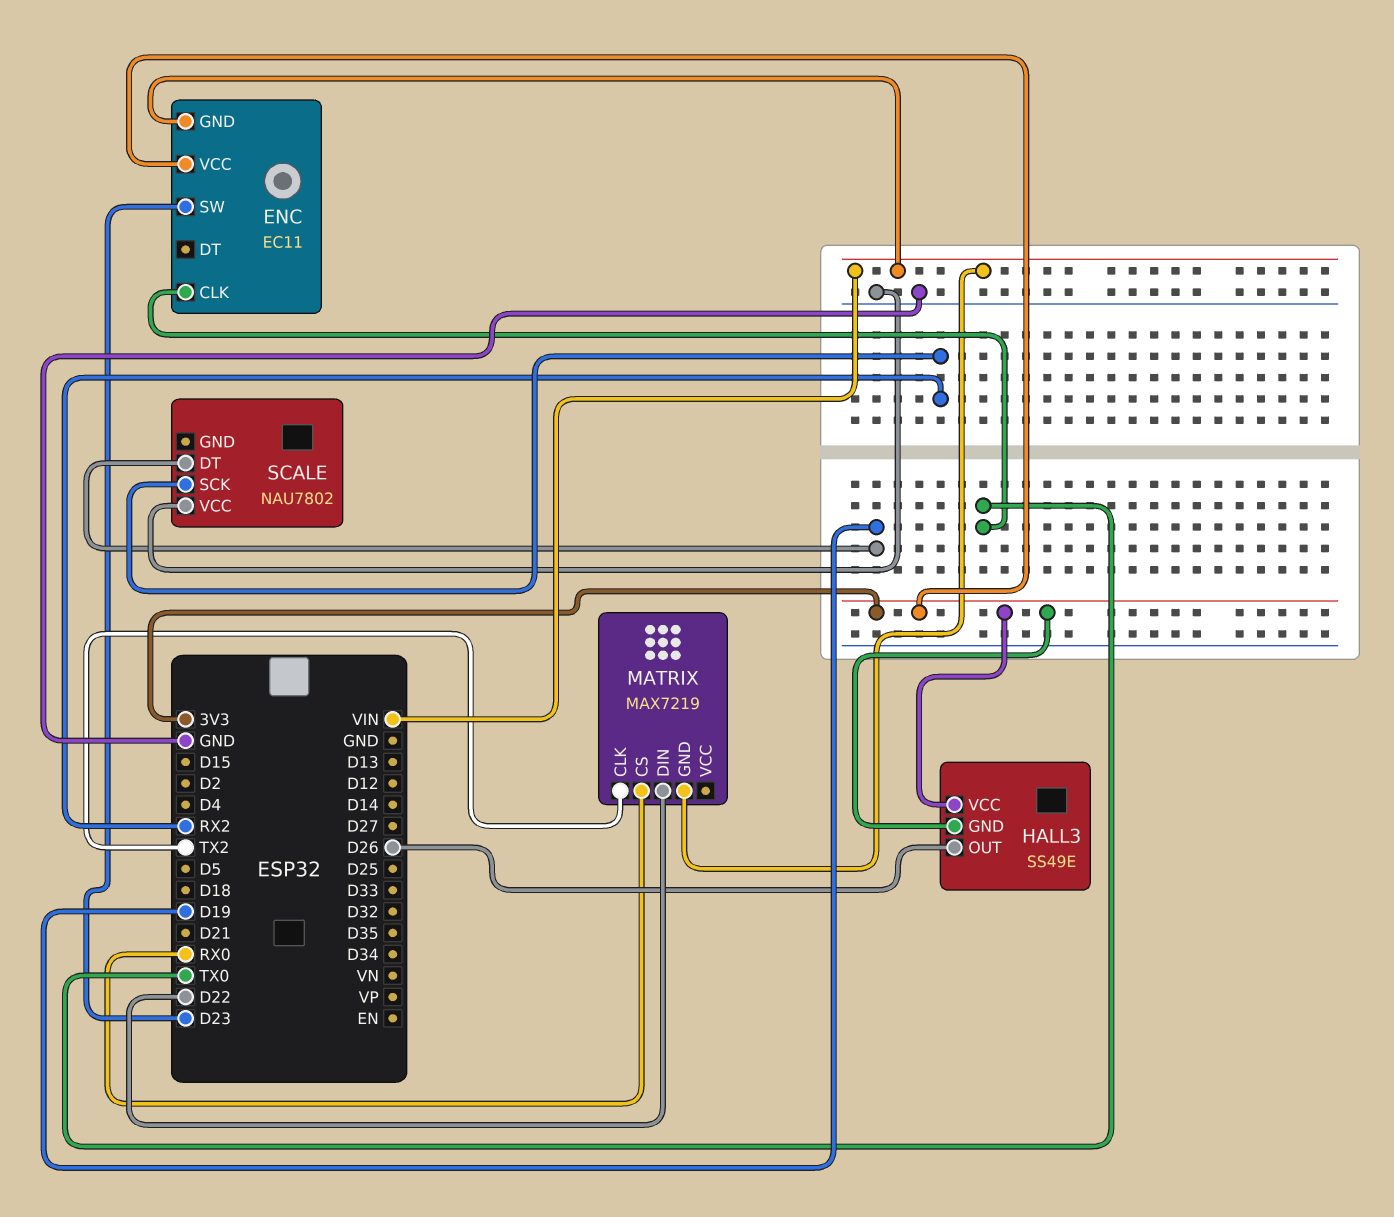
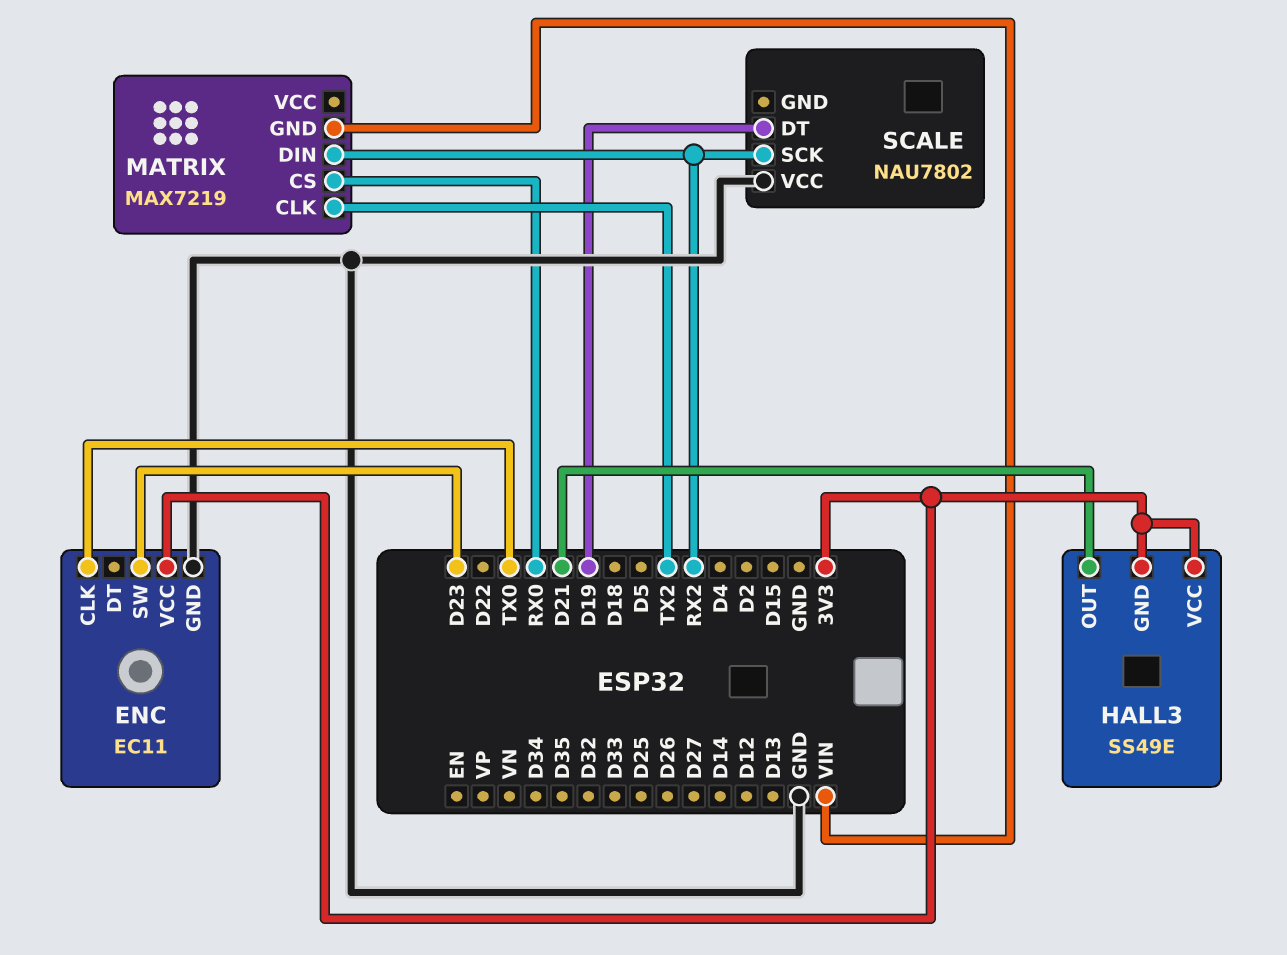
ENC pin GND: VIN -> GND
HALL3 pin OUT: D26 -> D21
MATRIX pin DIN: D22 -> RX2

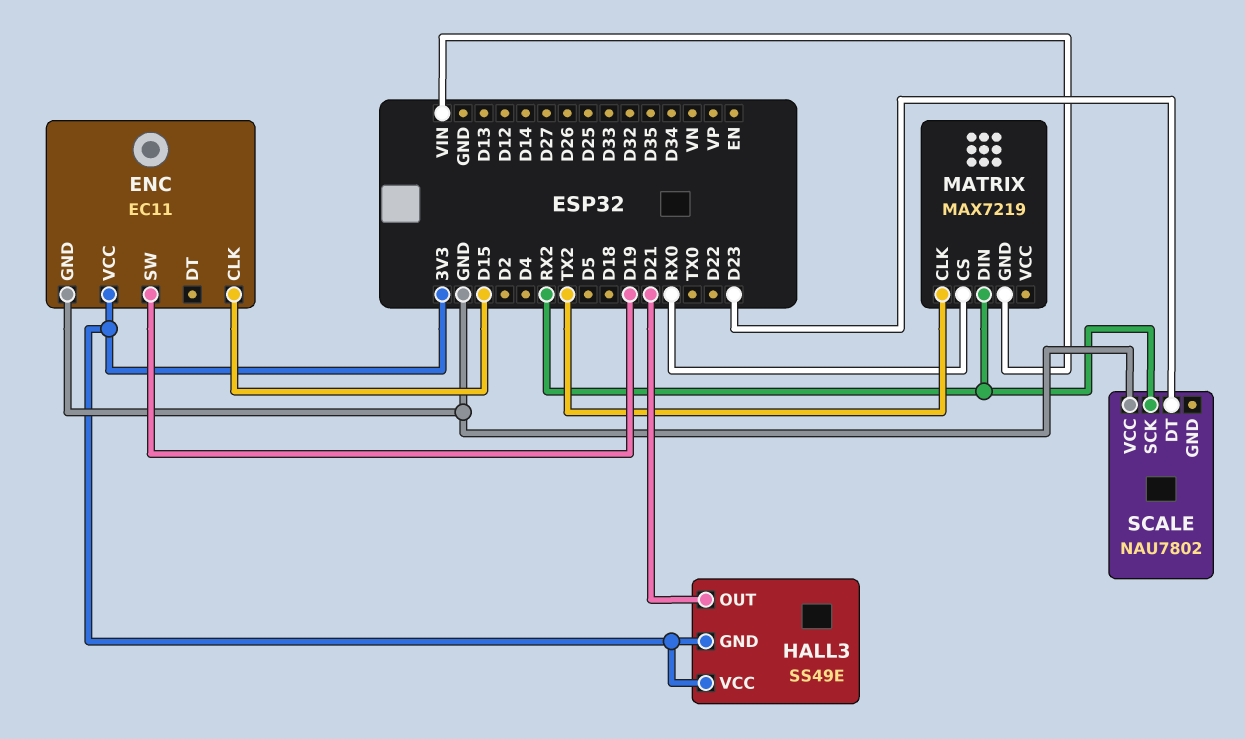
ENC pin CLK: TX0 -> D15
ENC pin SW: D23 -> D19
SCALE pin DT: D19 -> D23

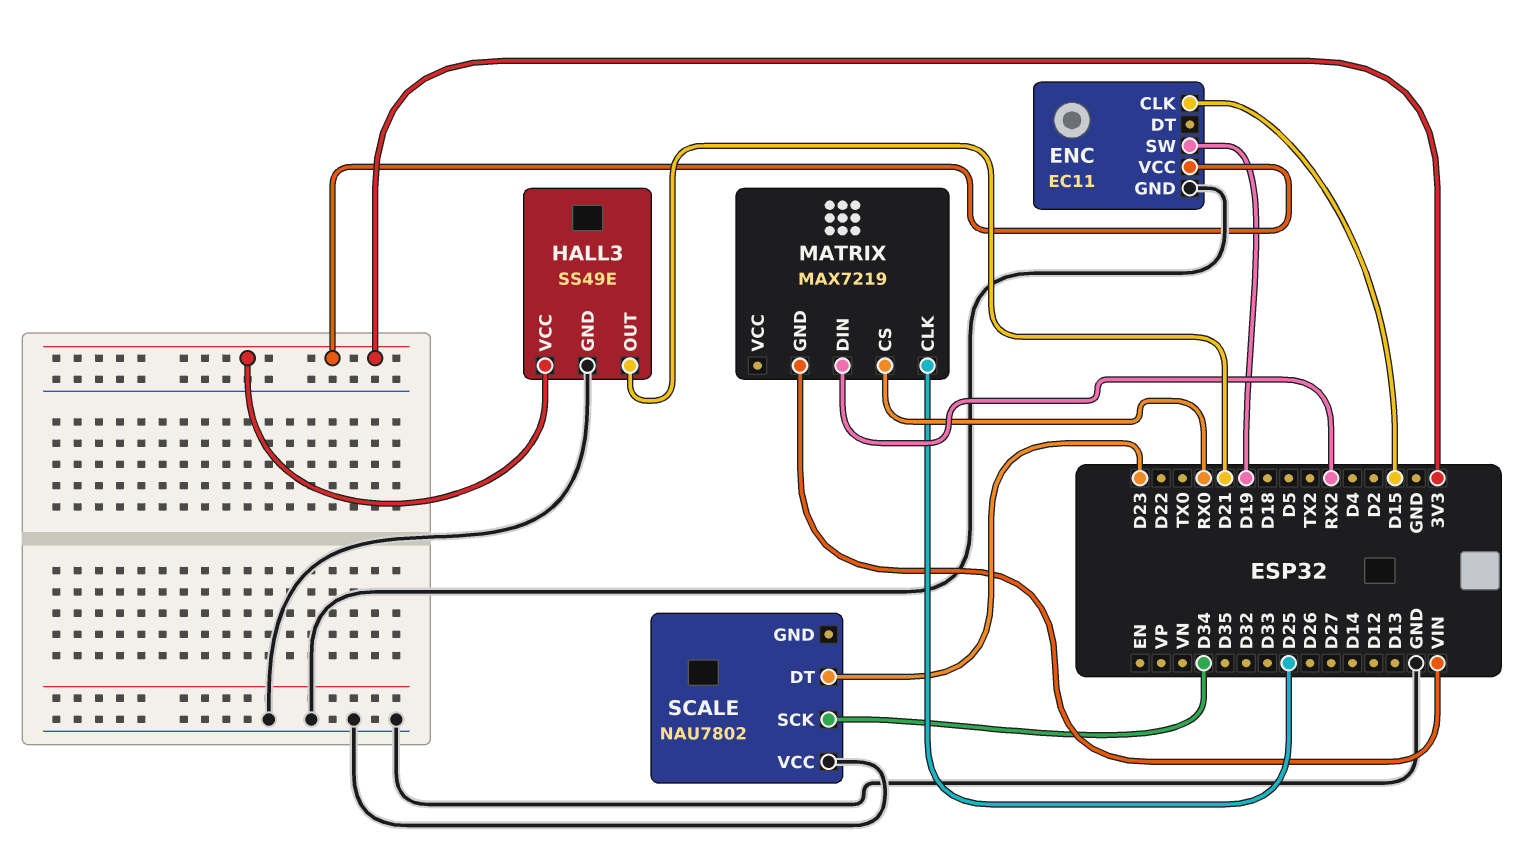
HALL3 pin GND: 3V3 -> GND
MATRIX pin CLK: TX2 -> D25
SCALE pin SCK: RX2 -> D34

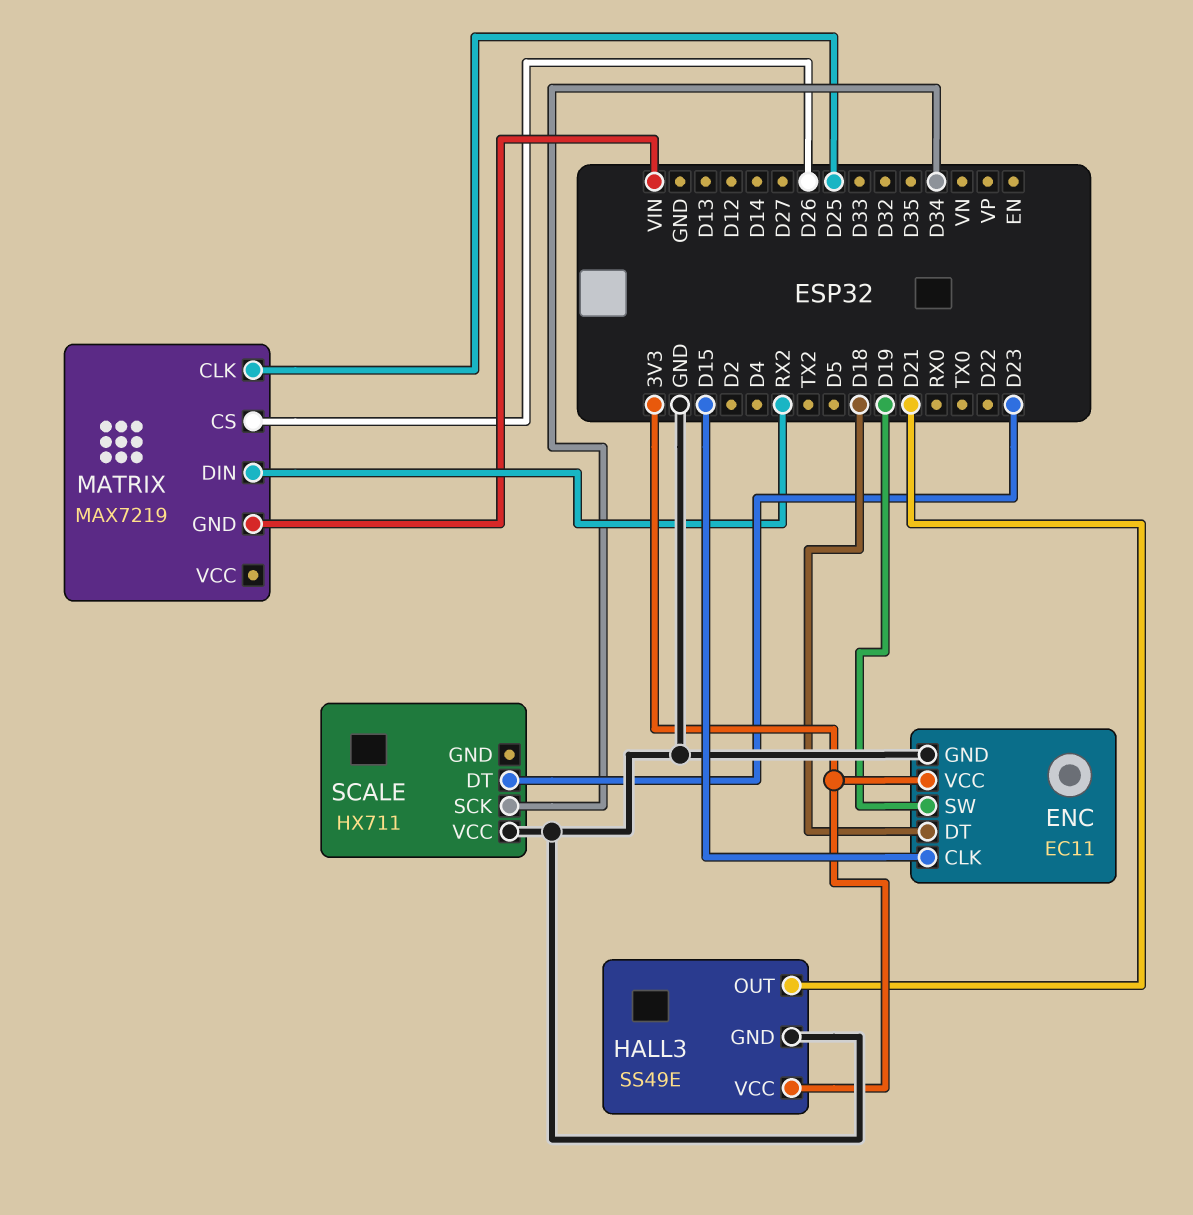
ENC pin DT: none -> D18
MATRIX pin CS: RX0 -> D26
SCALE: NAU7802 -> HX711

